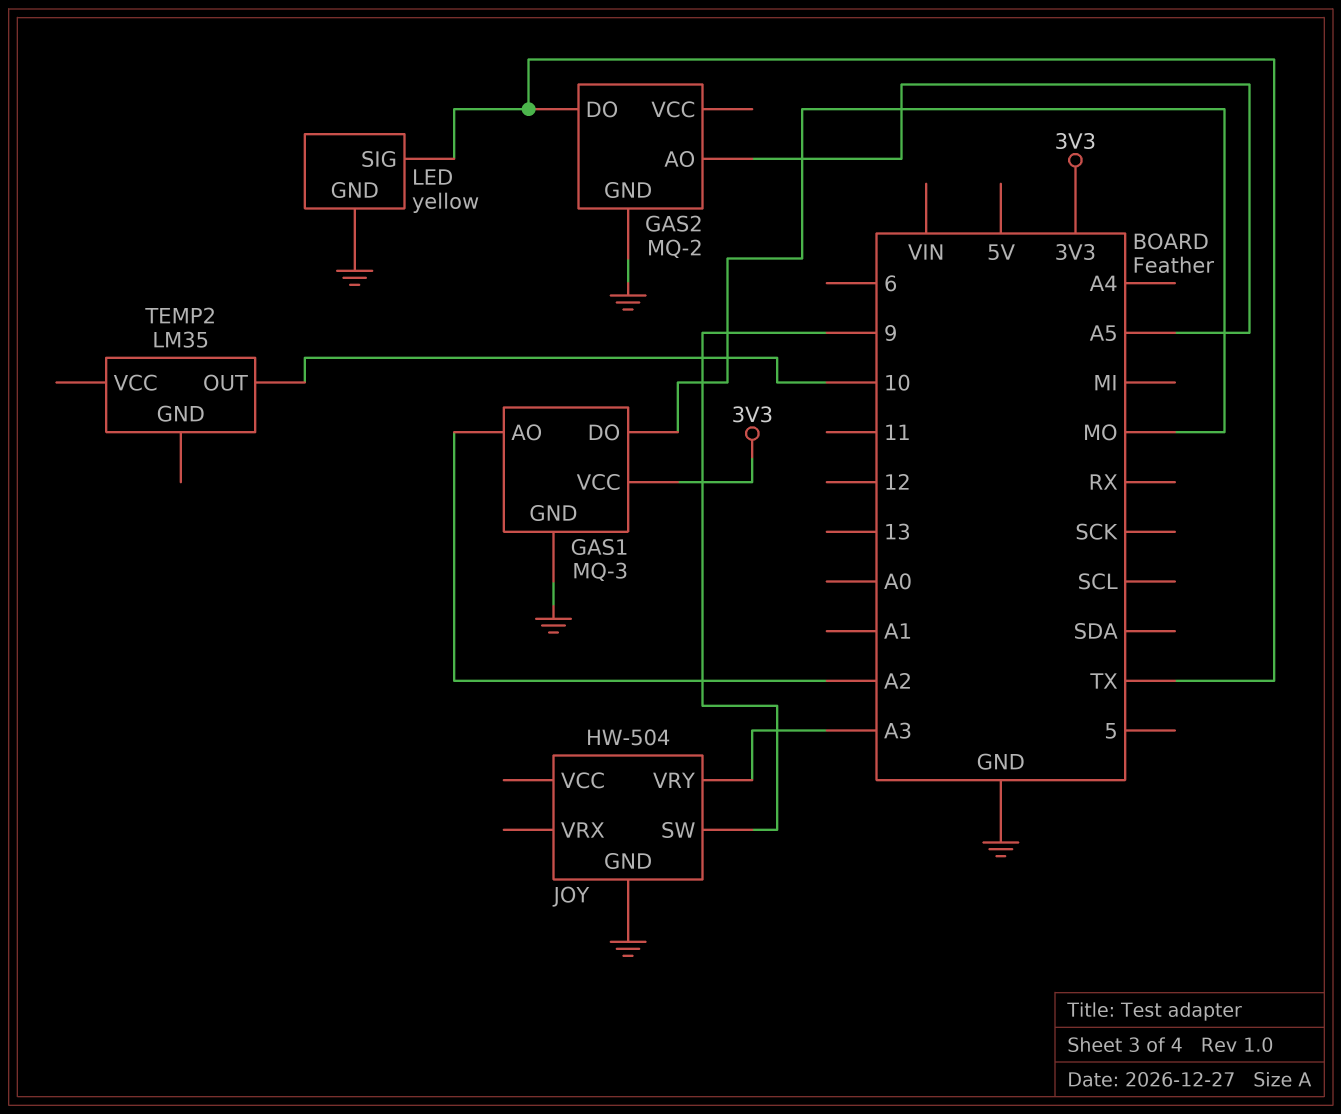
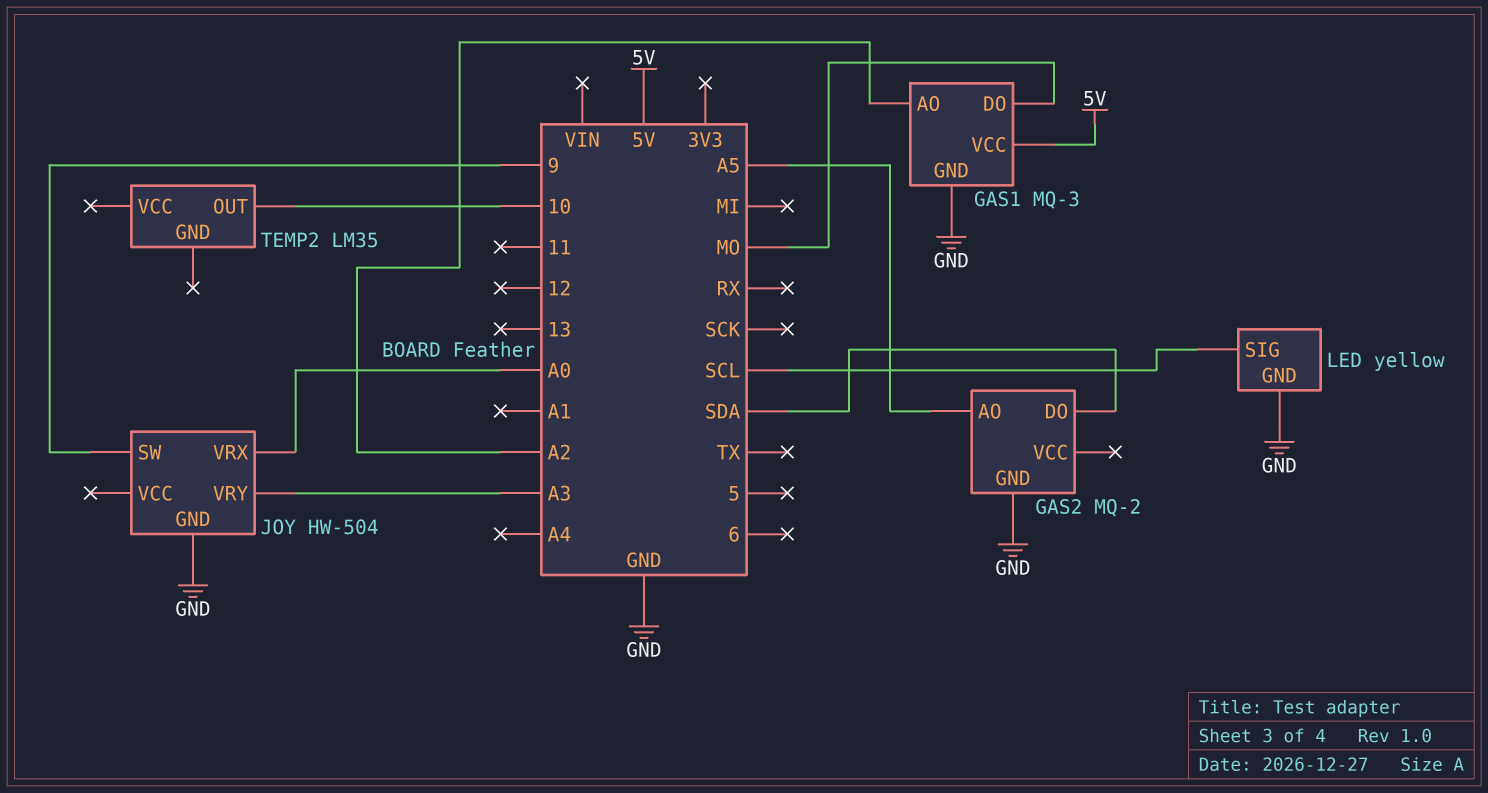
GAS1 pin VCC: 3V3 -> 5V
GAS2 pin DO: TX -> SDA
JOY pin VRX: none -> A0
LED pin SIG: TX -> SCL

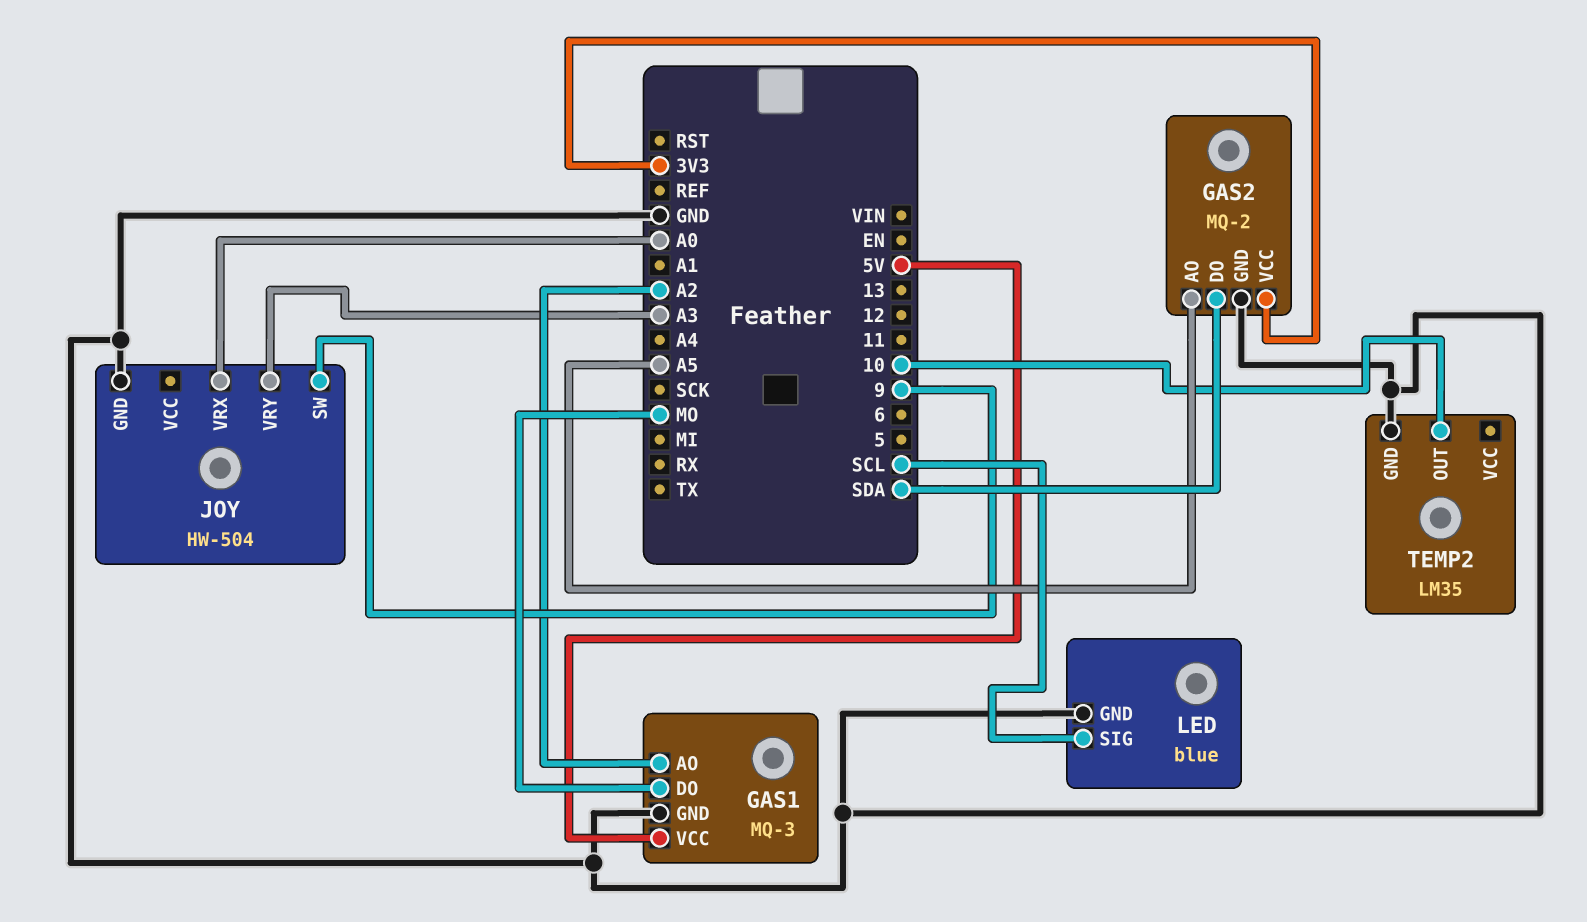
GAS2 pin VCC: none -> 3V3
LED: yellow -> blue
TEMP2 pin GND: none -> GND

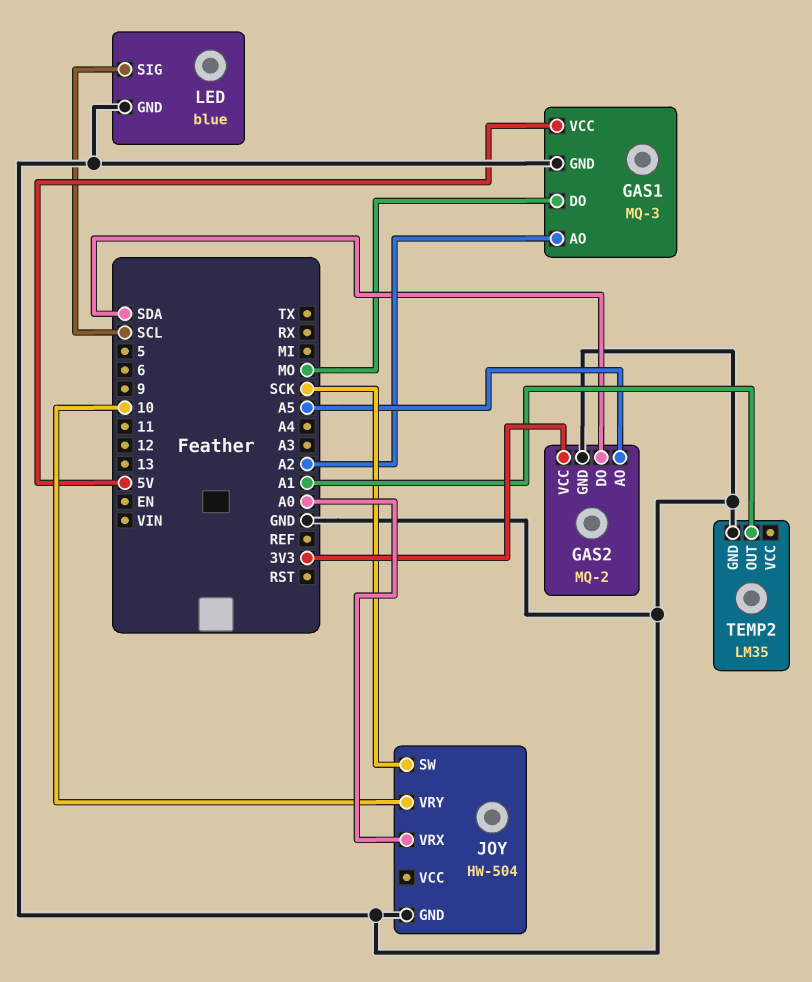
JOY pin SW: 9 -> SCK
JOY pin VRY: A3 -> 10
TEMP2 pin OUT: 10 -> A1

